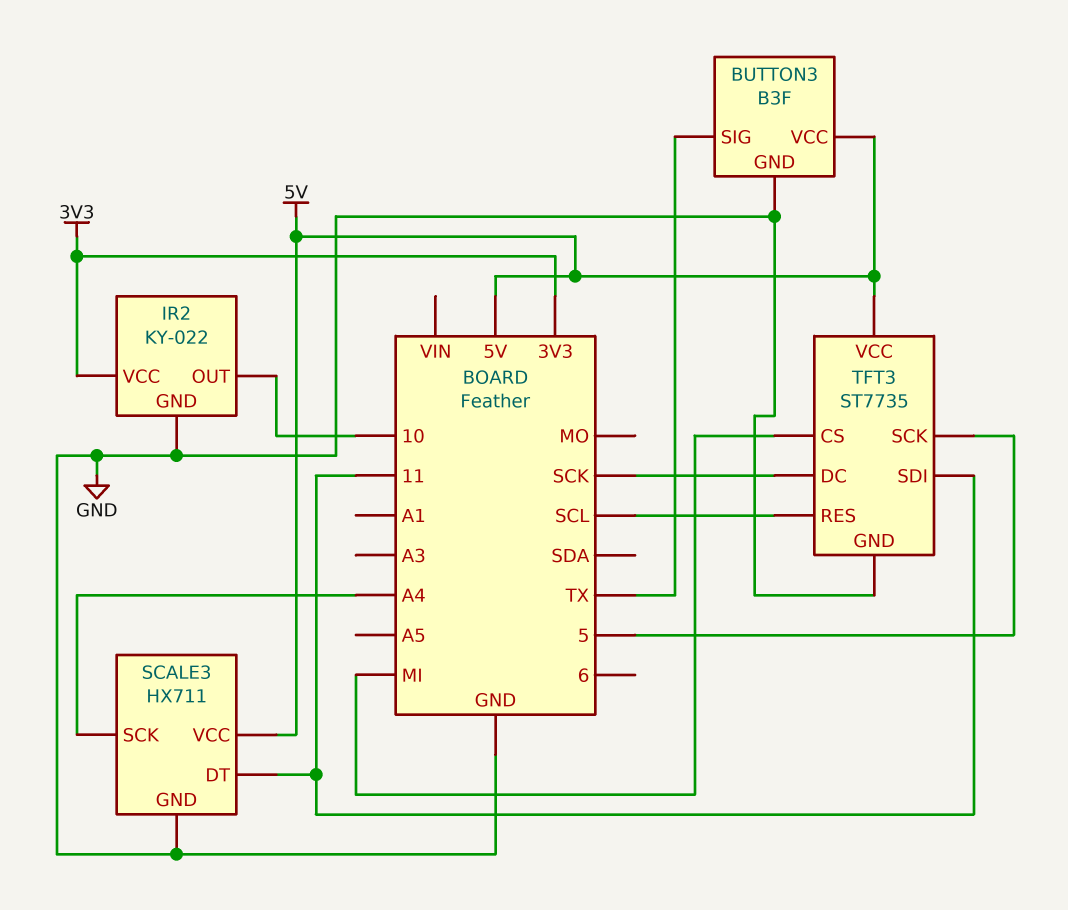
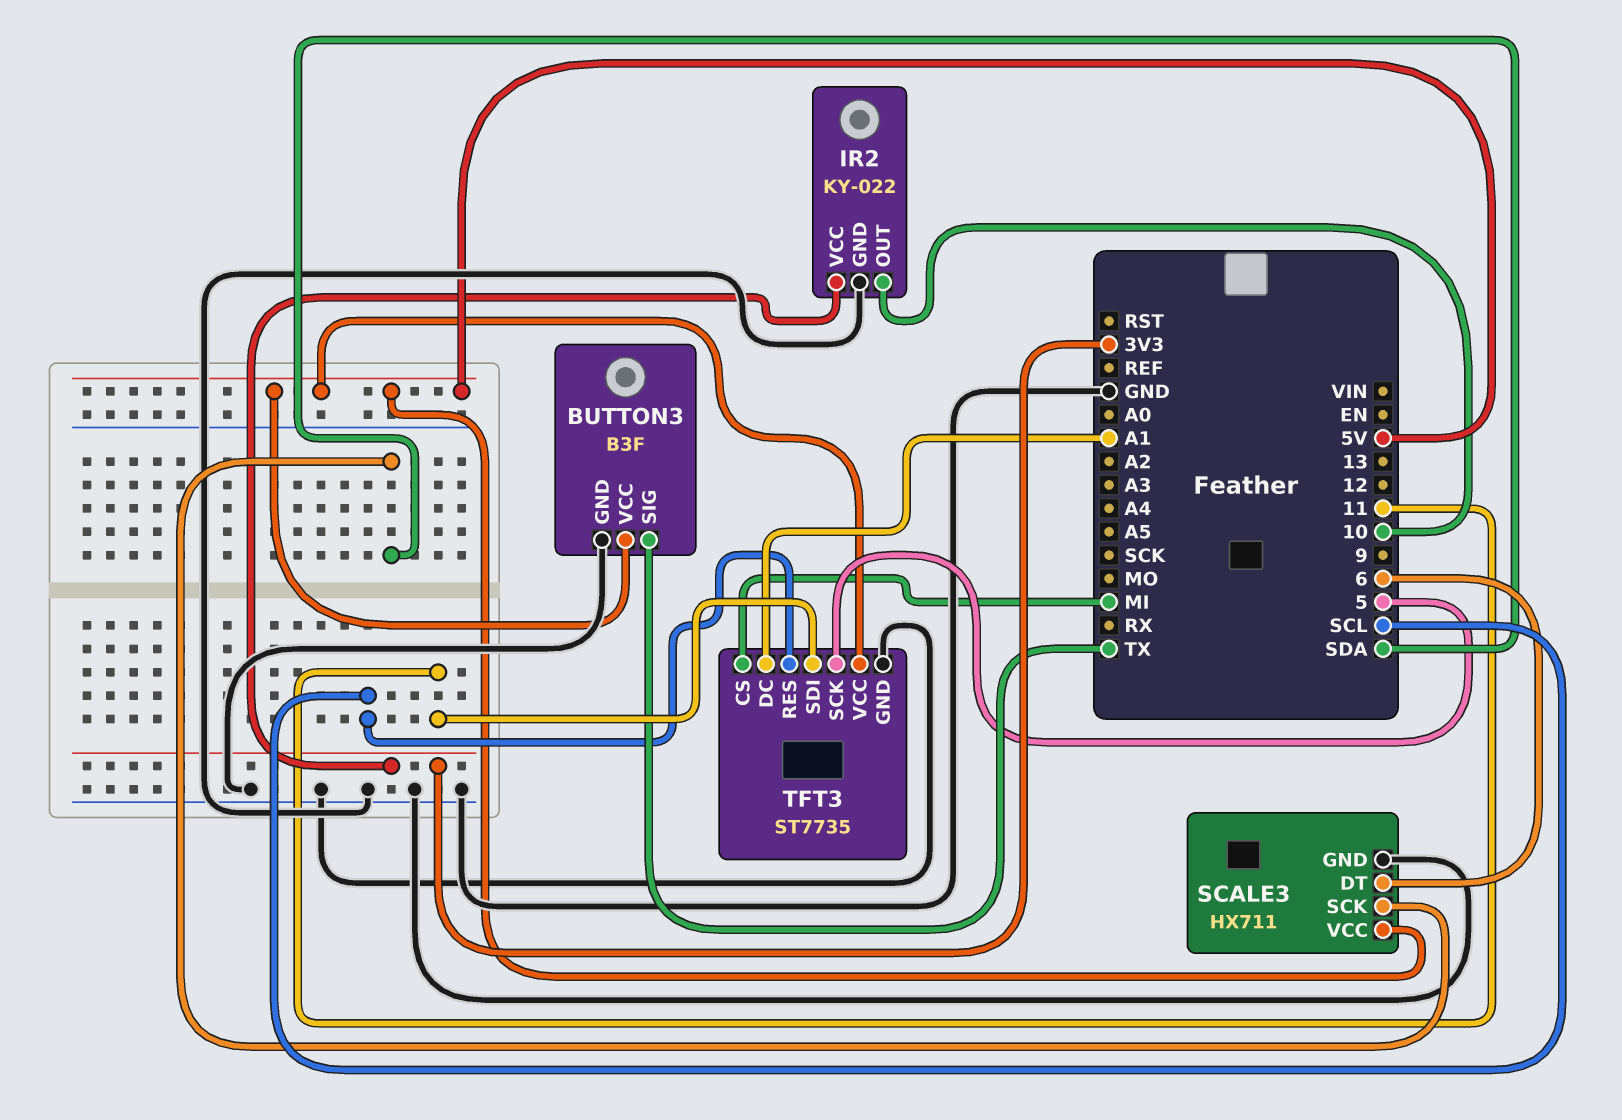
SCALE3 pin DT: 11 -> 6
SCALE3 pin SCK: A4 -> SDA
TFT3 pin DC: SCK -> A1

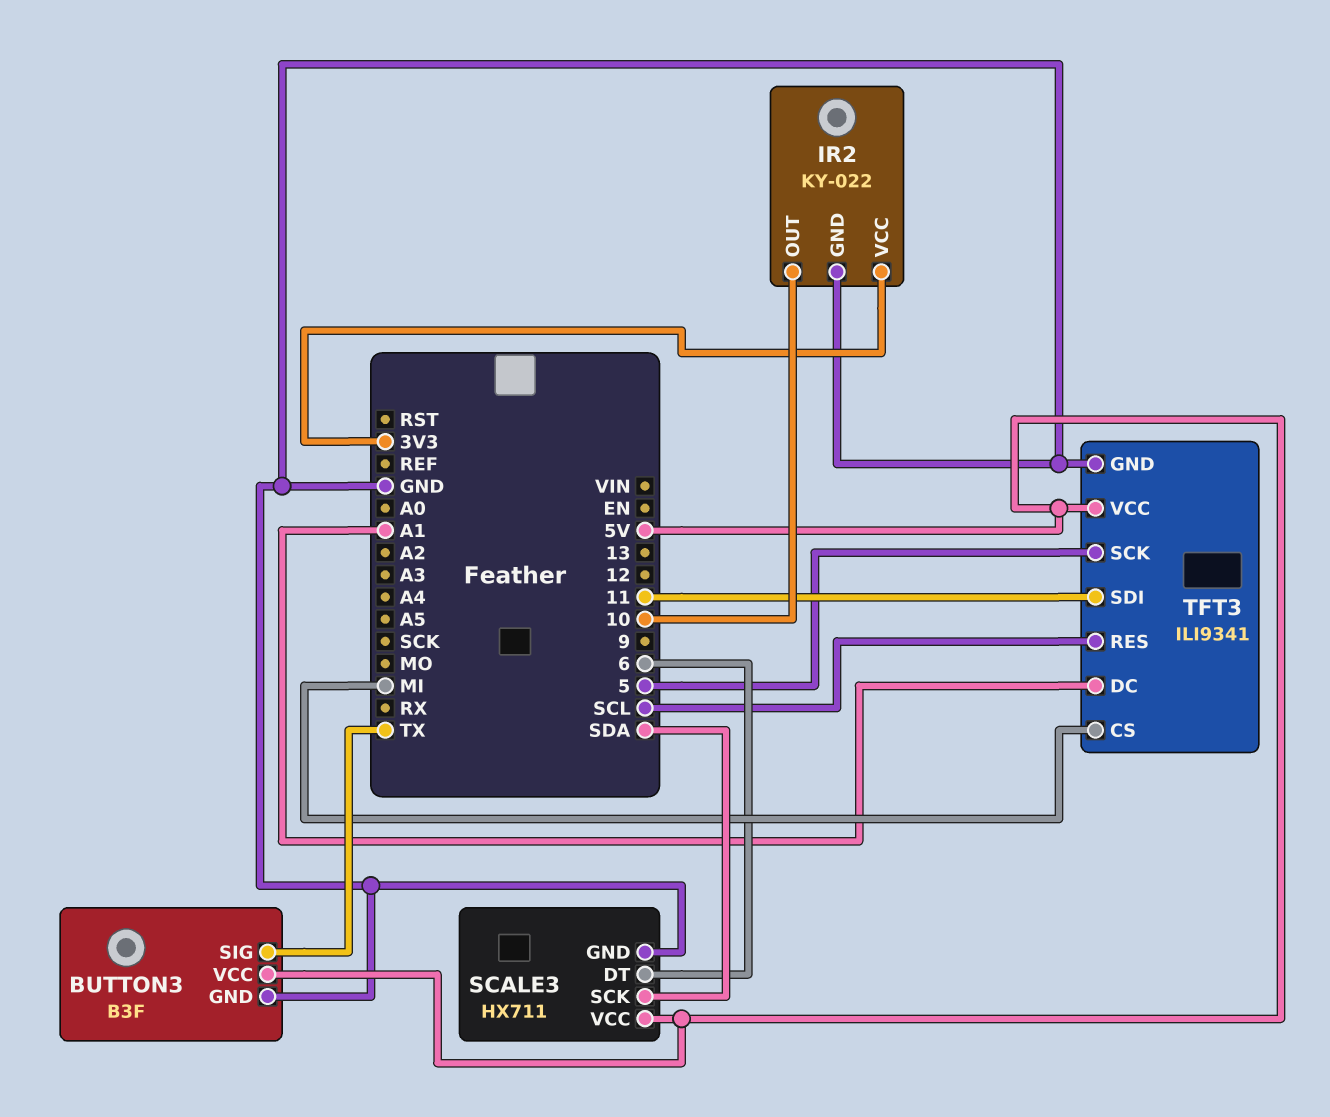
TFT3: ST7735 -> ILI9341

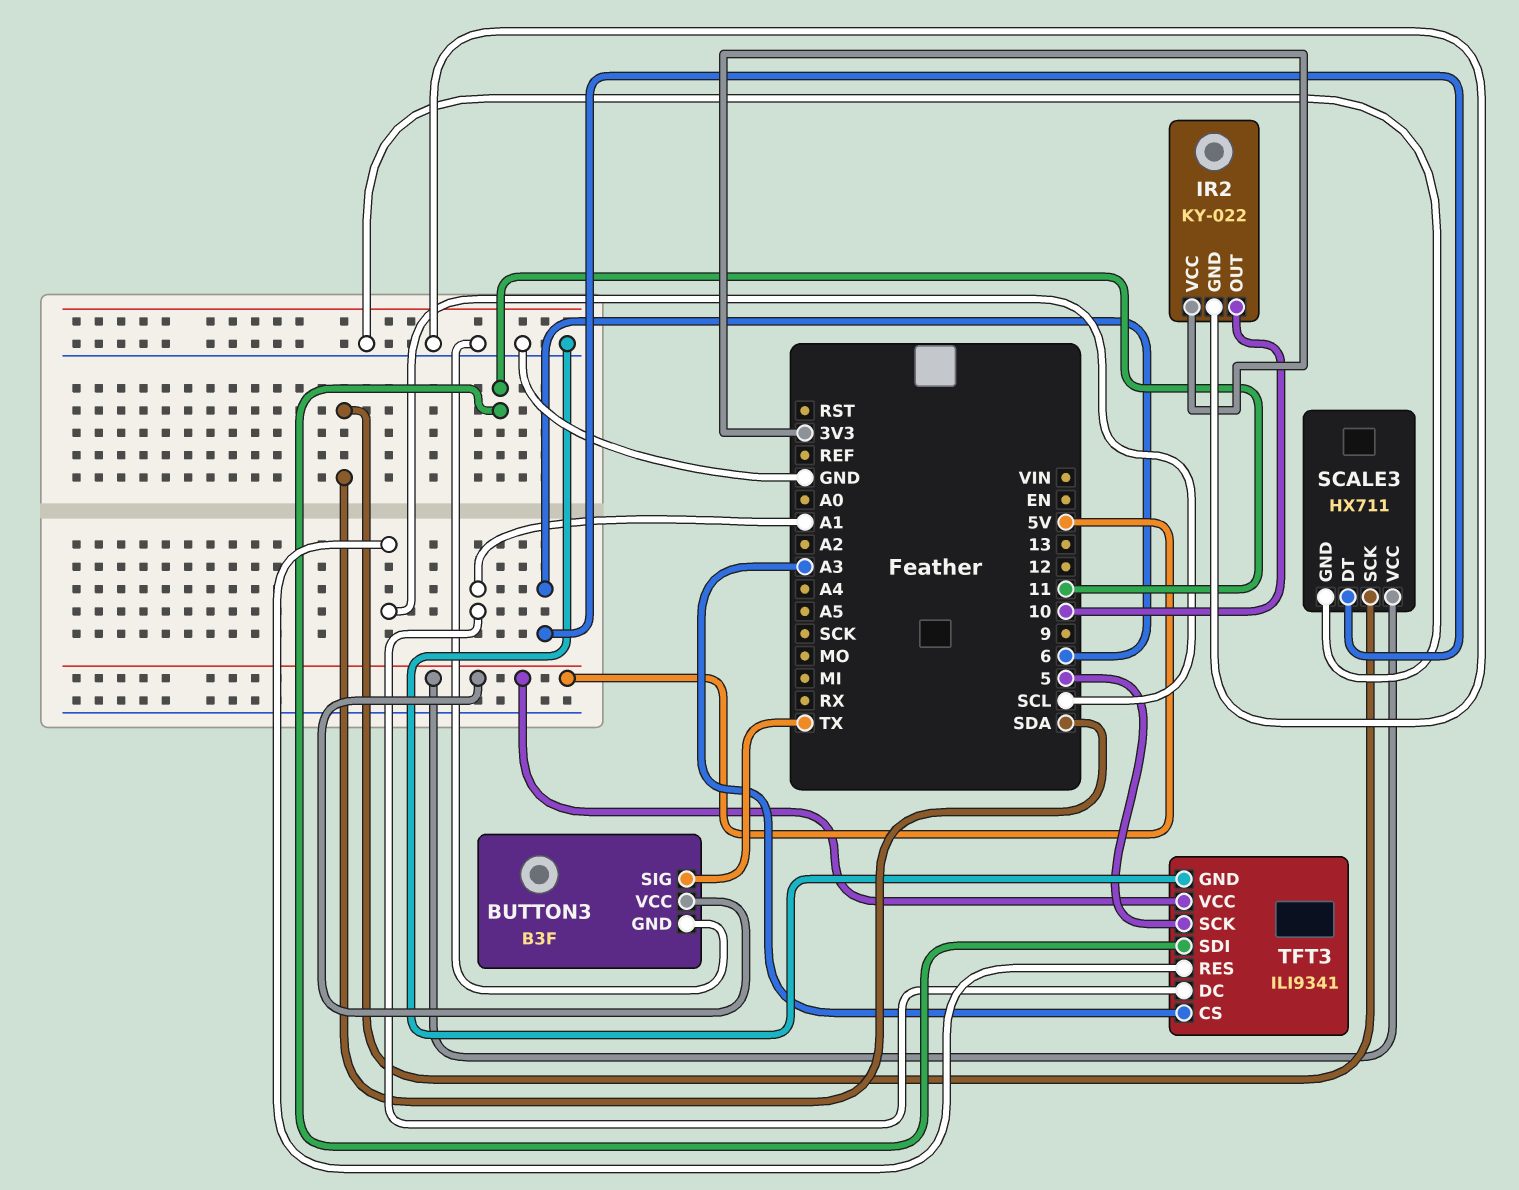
TFT3 pin CS: MI -> A3

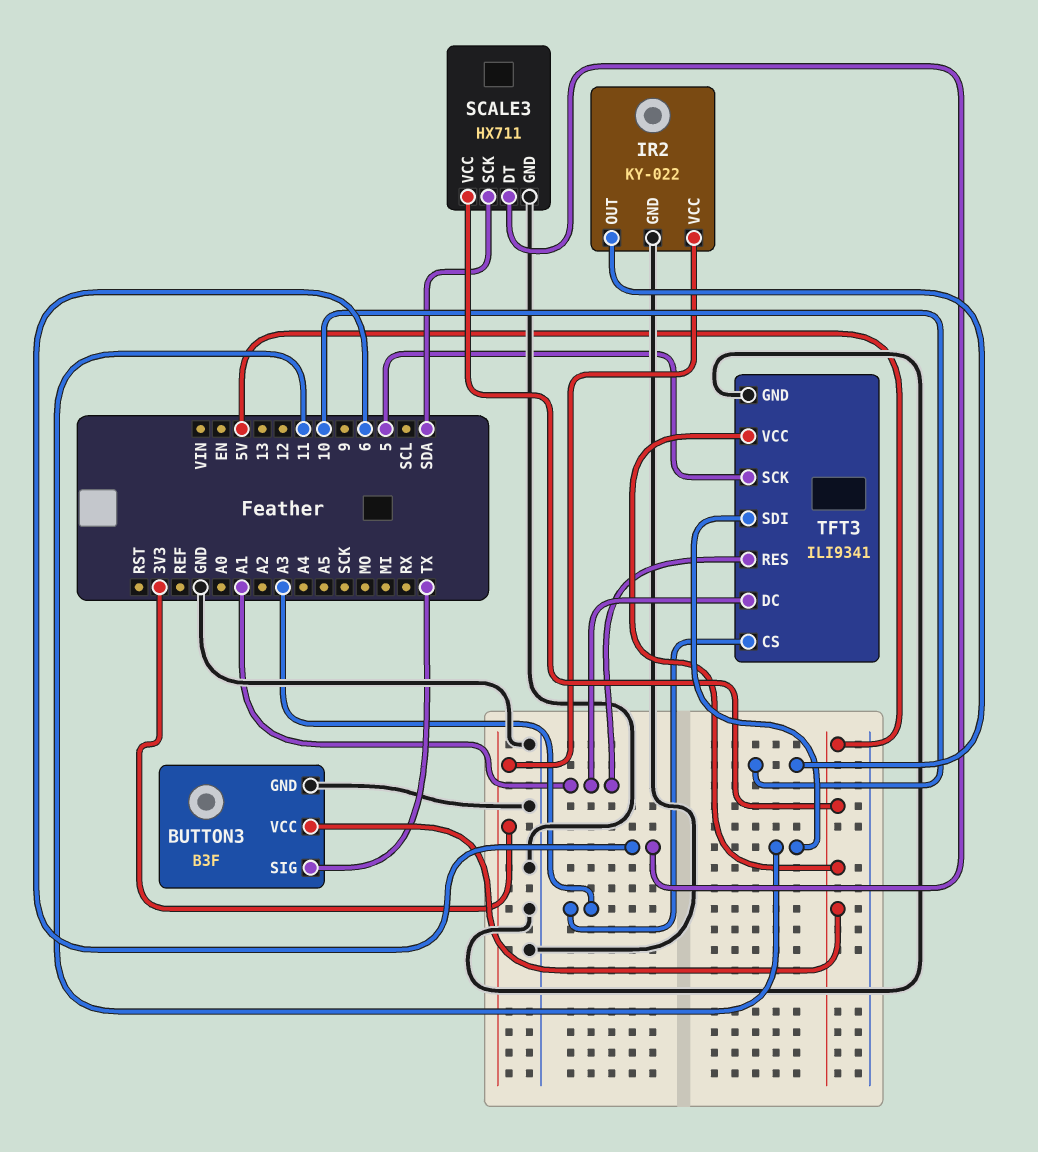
TFT3 pin RES: SCL -> A1

